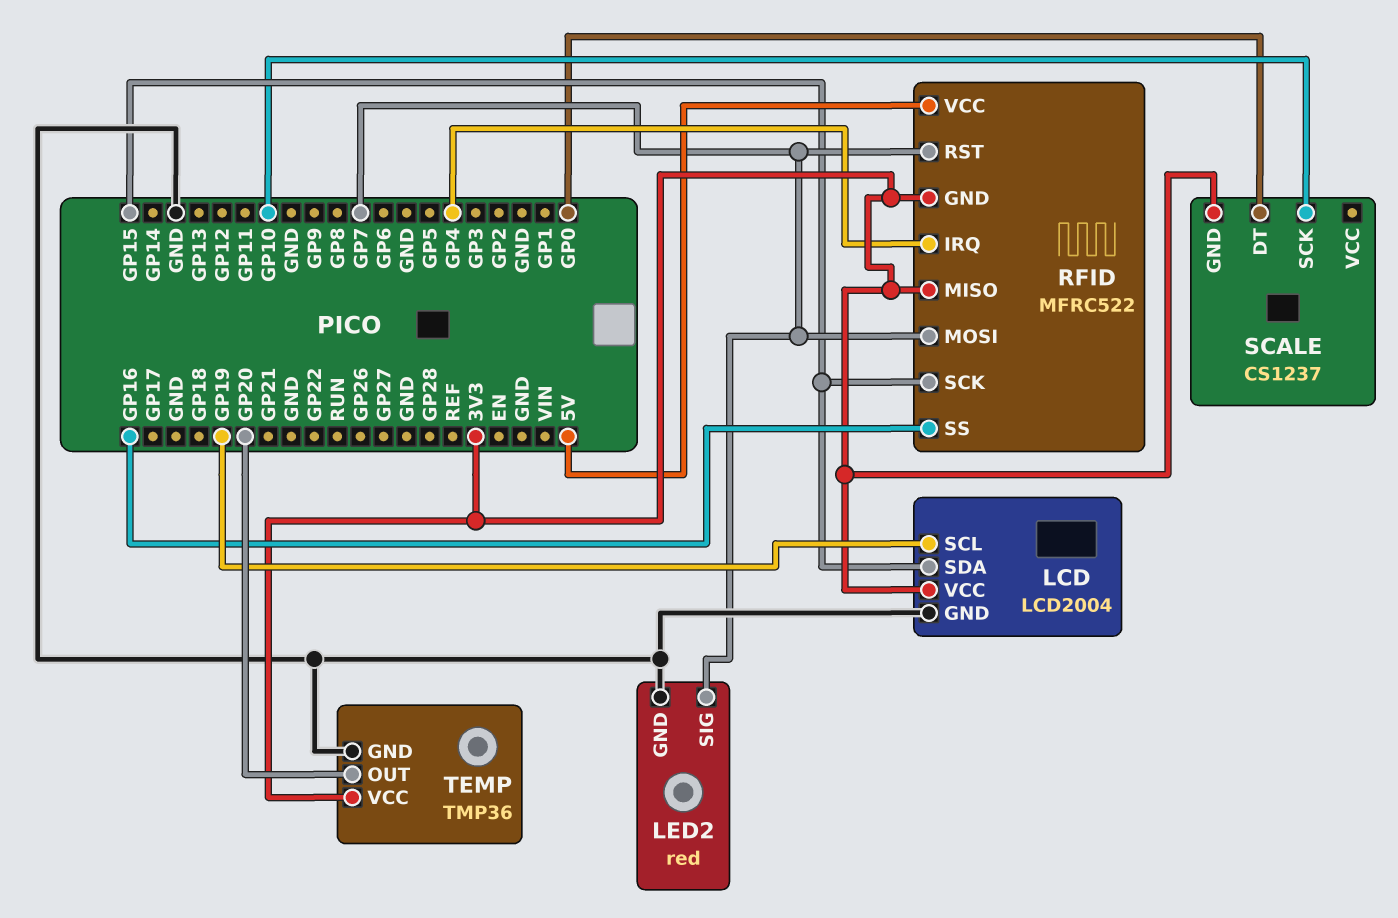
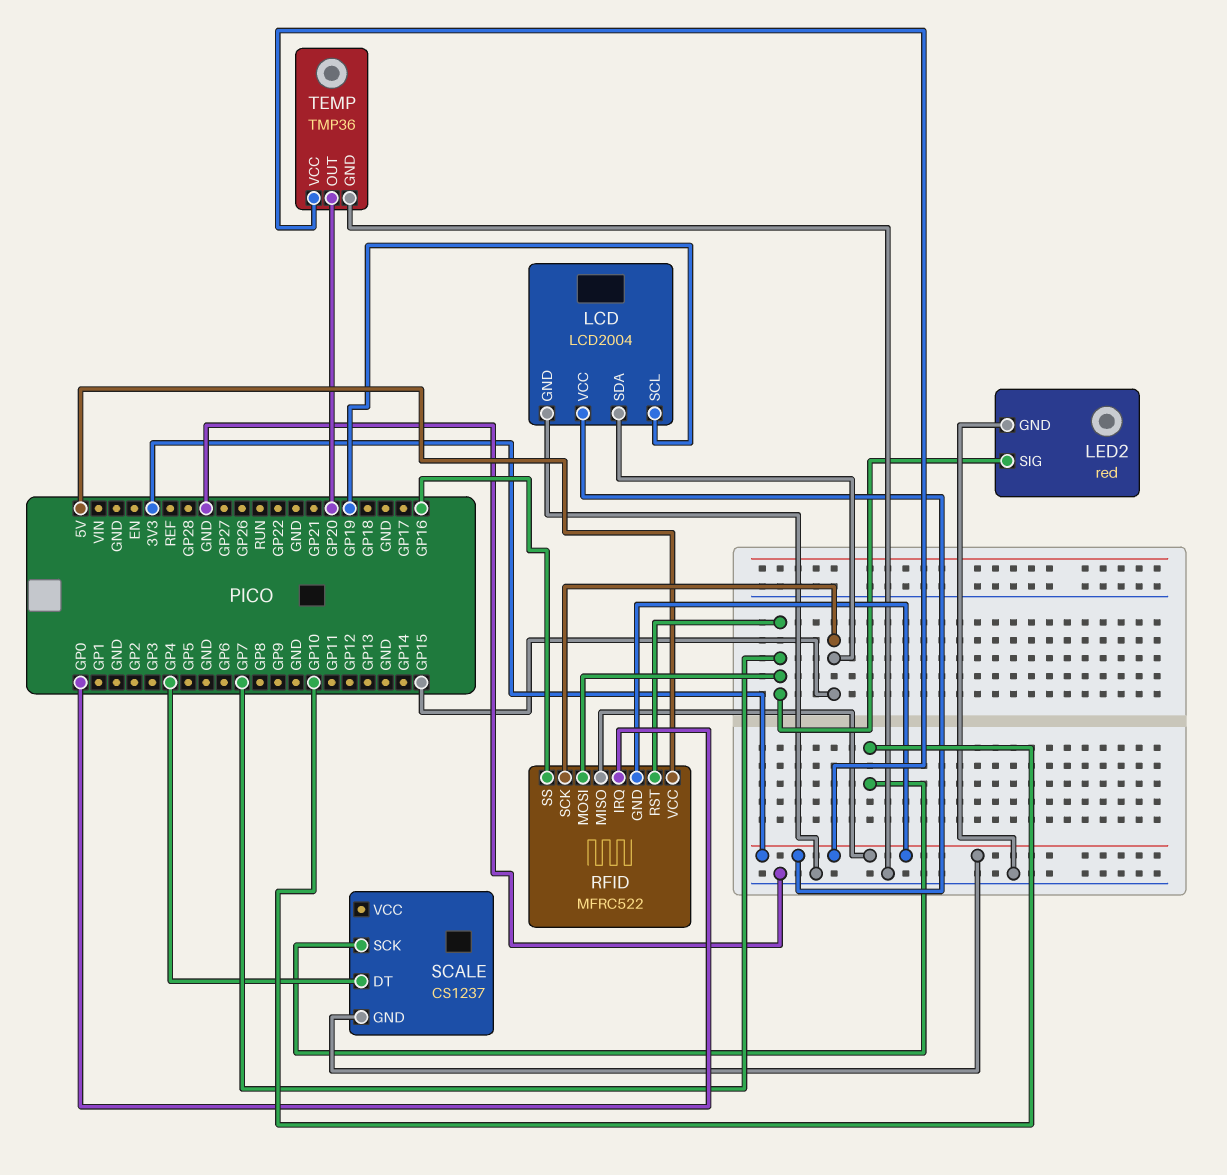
RFID pin IRQ: GP4 -> GP0
SCALE pin DT: GP0 -> GP4

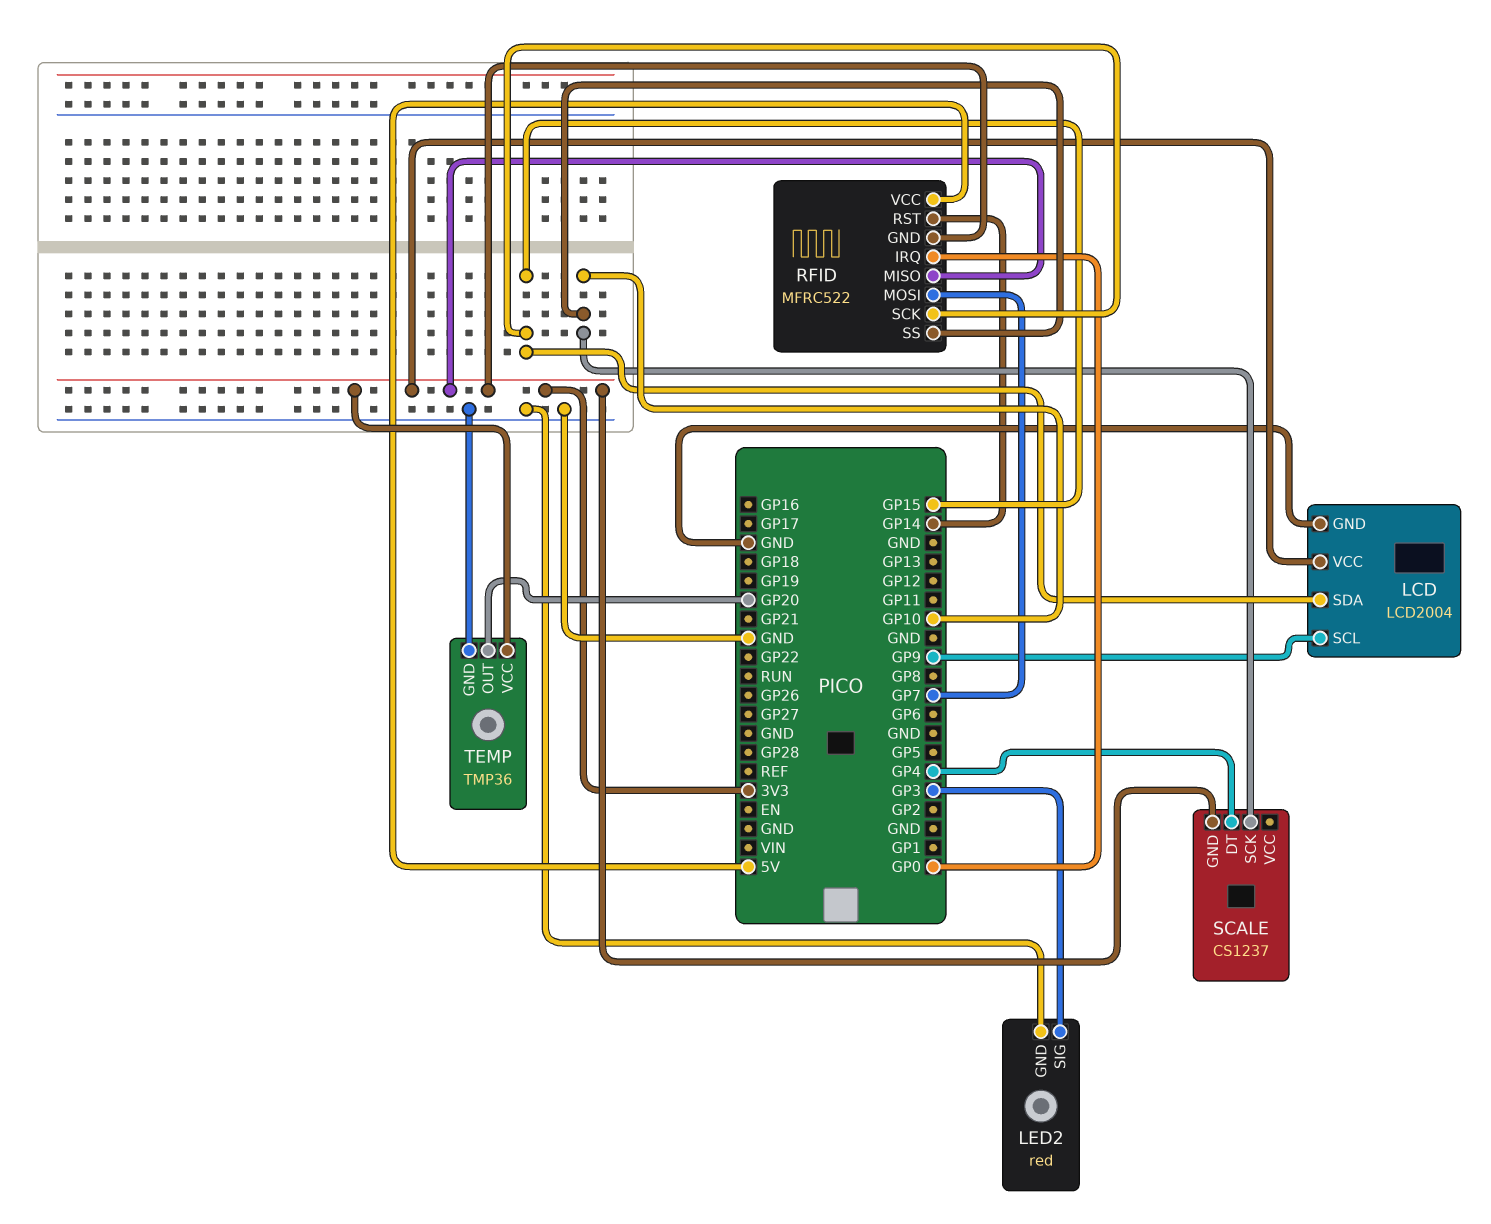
LCD pin SCL: GP19 -> GP9
LED2 pin SIG: GP7 -> GP3
RFID pin RST: GP7 -> GP14
RFID pin SS: GP16 -> GP10

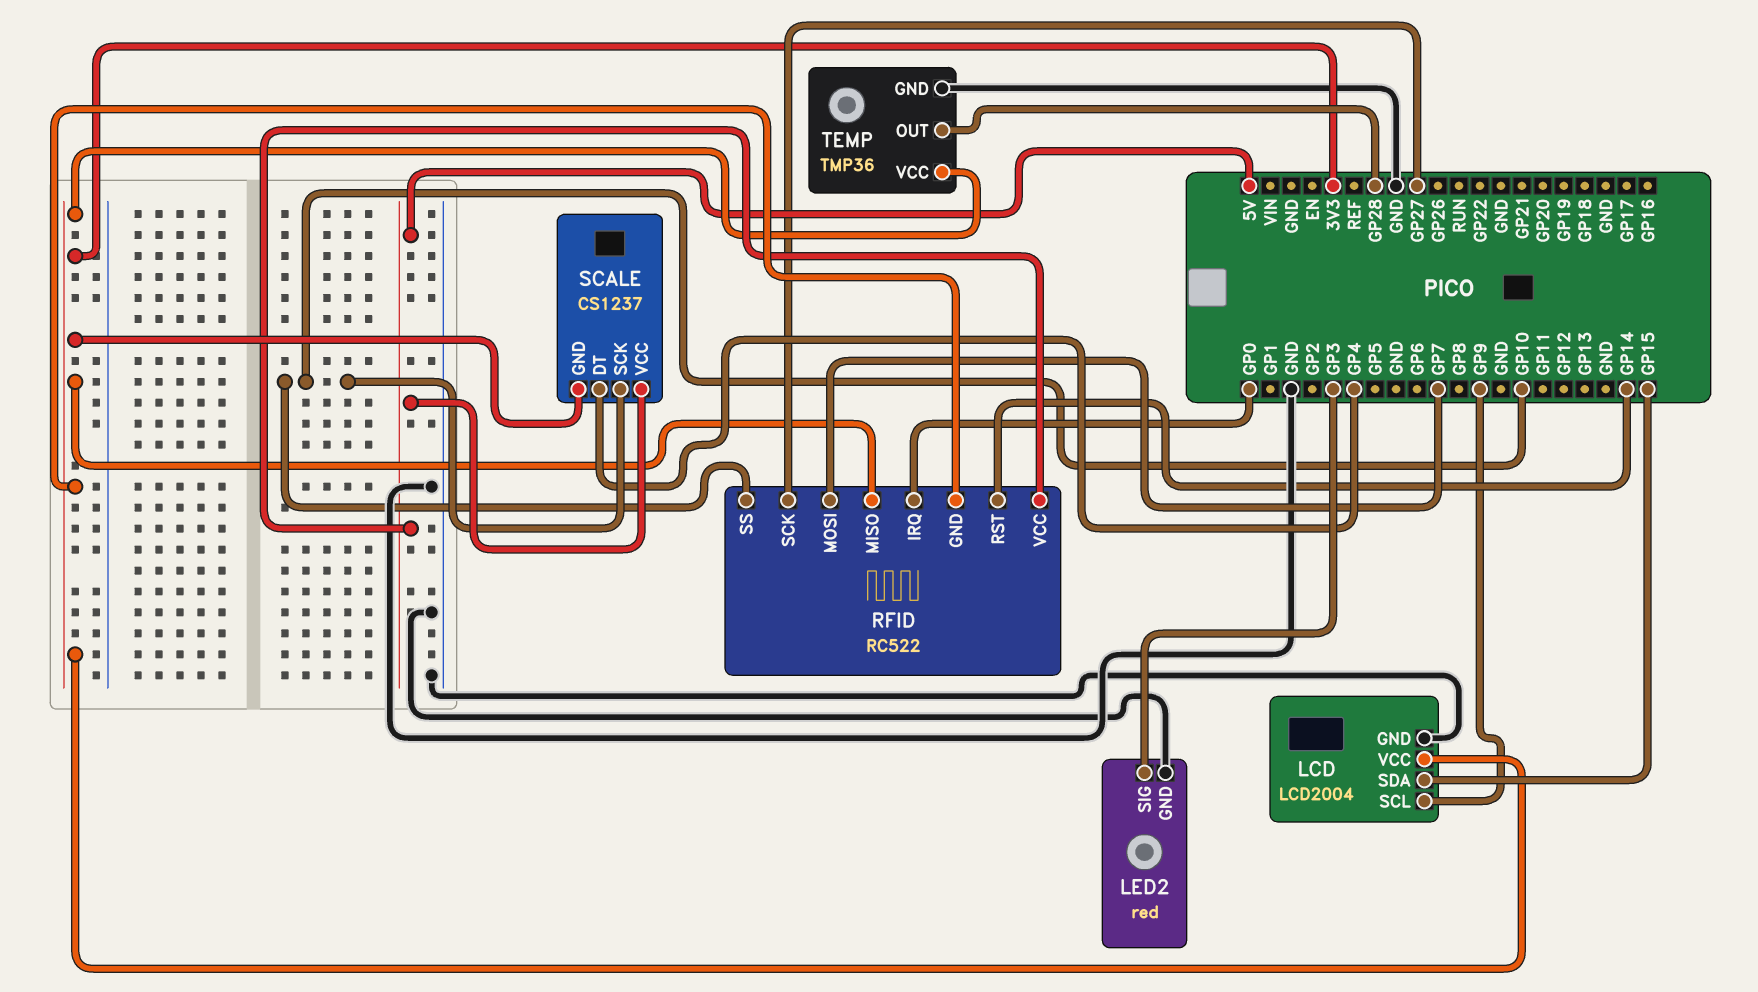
RFID: MFRC522 -> RC522
RFID pin SCK: GP15 -> GP27
SCALE pin VCC: none -> 5V
TEMP pin OUT: GP20 -> GP28

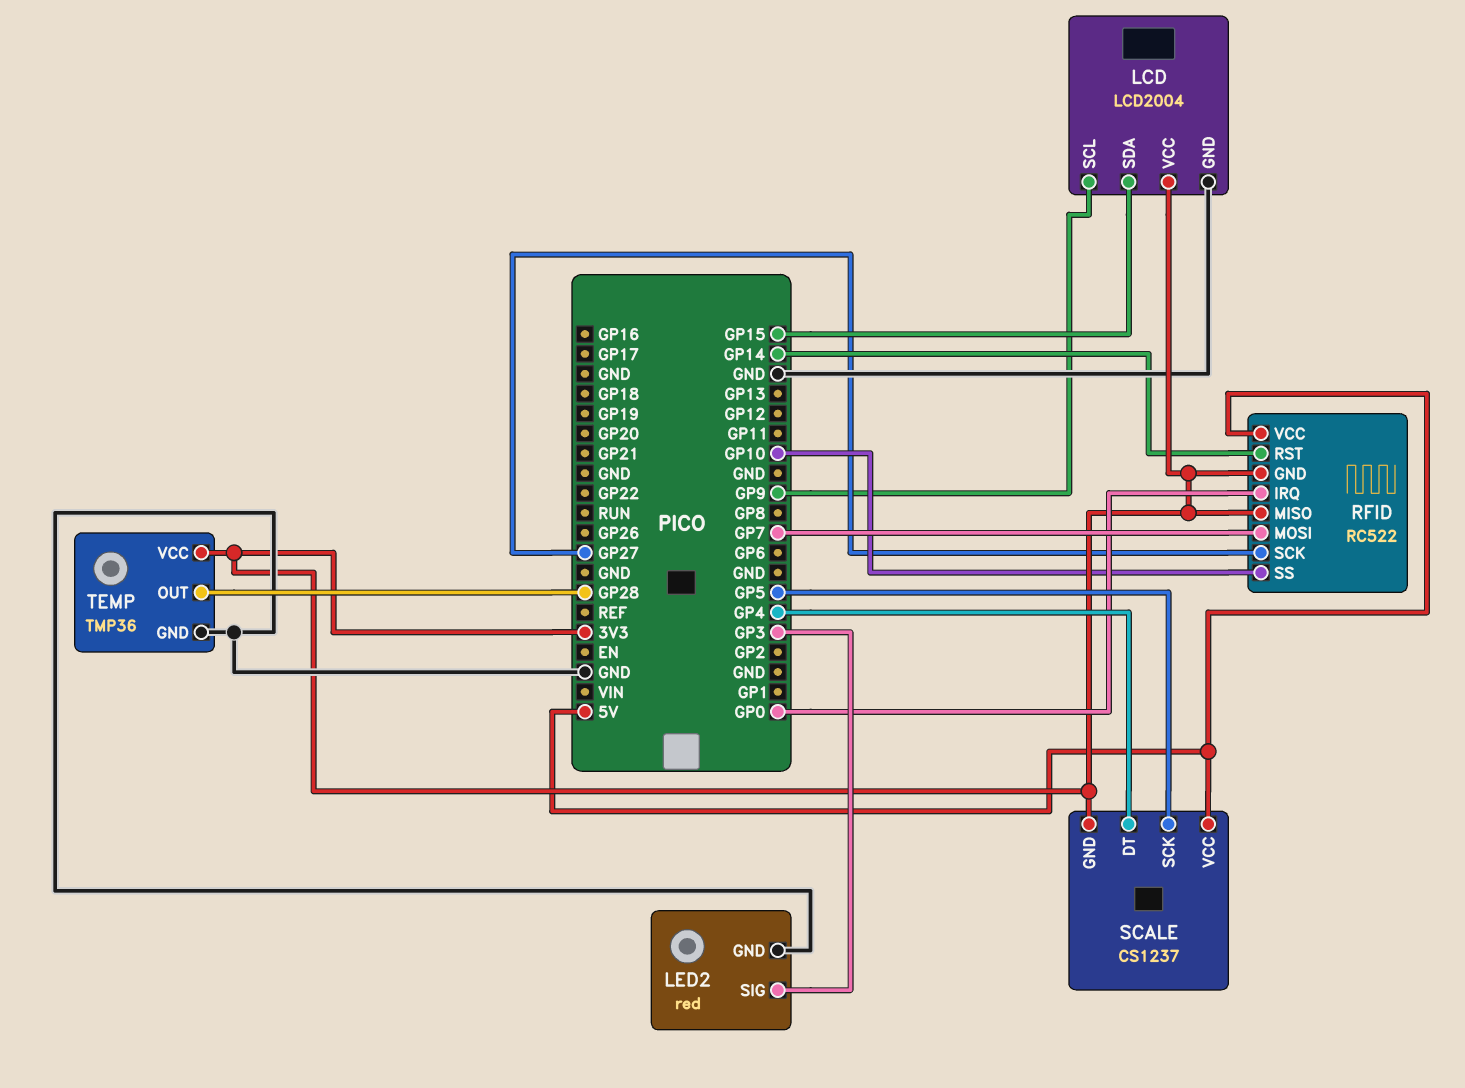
SCALE pin SCK: GP10 -> GP5

